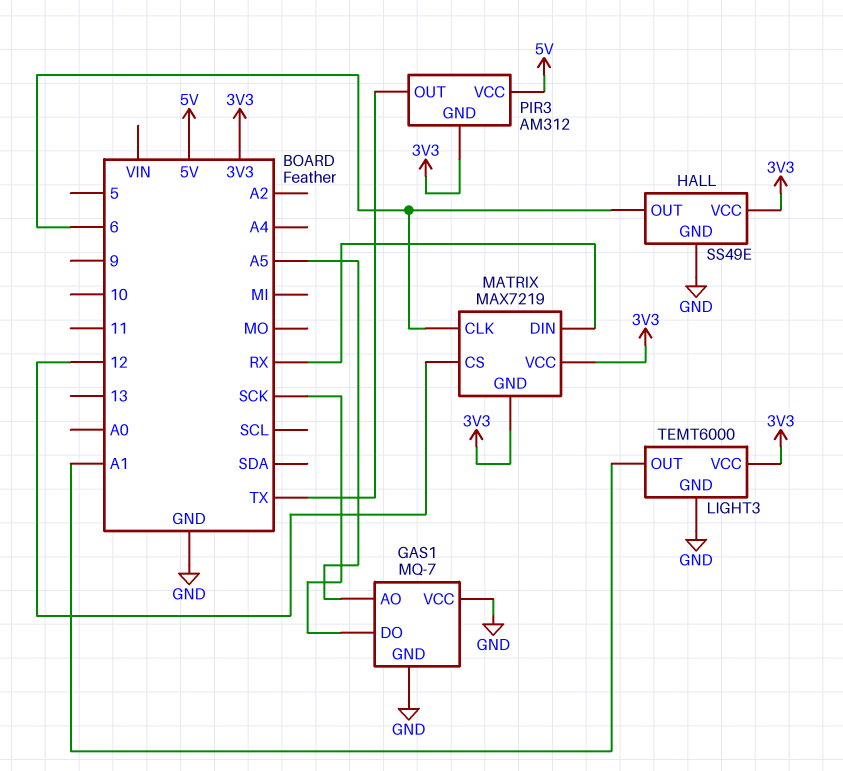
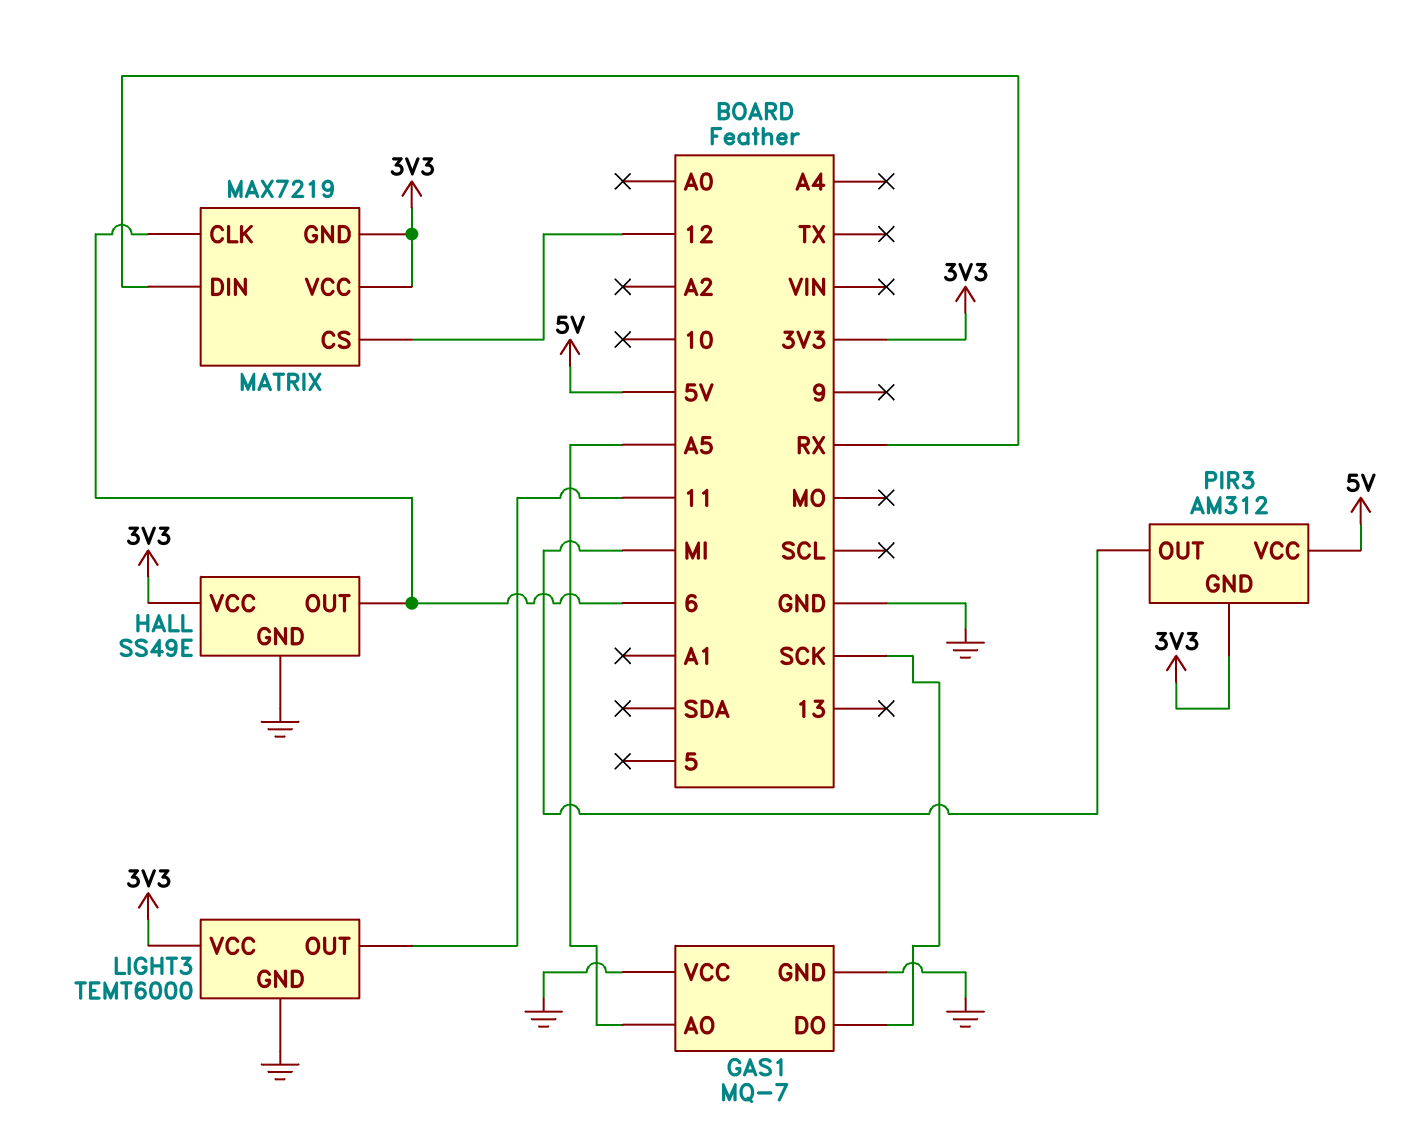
LIGHT3 pin OUT: A1 -> 11
PIR3 pin OUT: TX -> MI

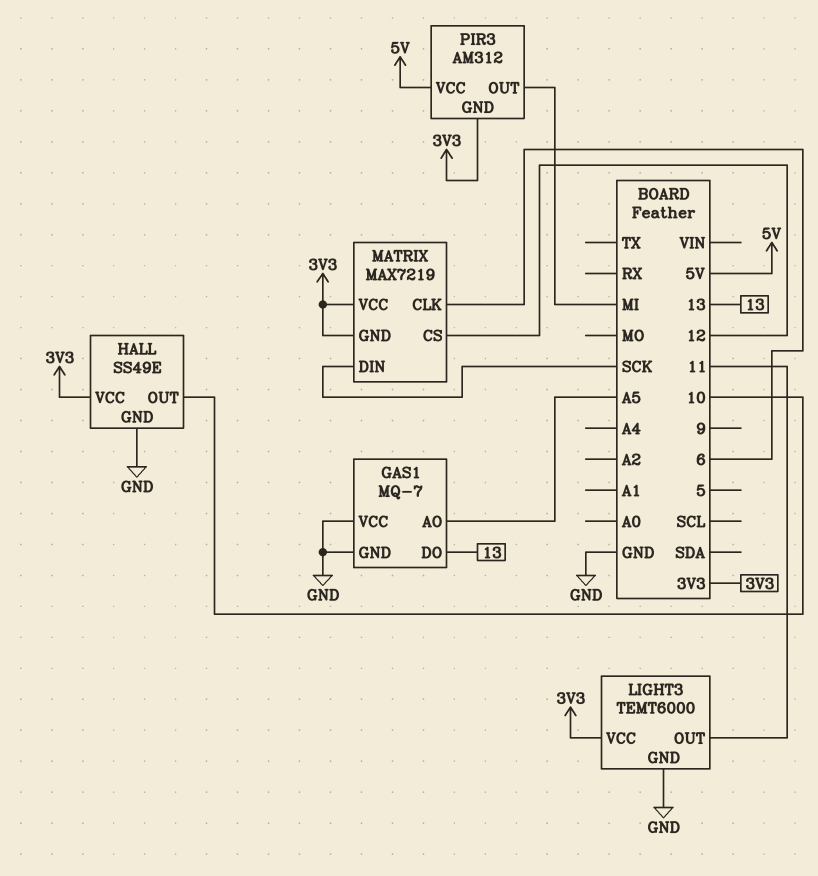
GAS1 pin DO: SCK -> 13
HALL pin OUT: 6 -> 10
MATRIX pin DIN: RX -> SCK

